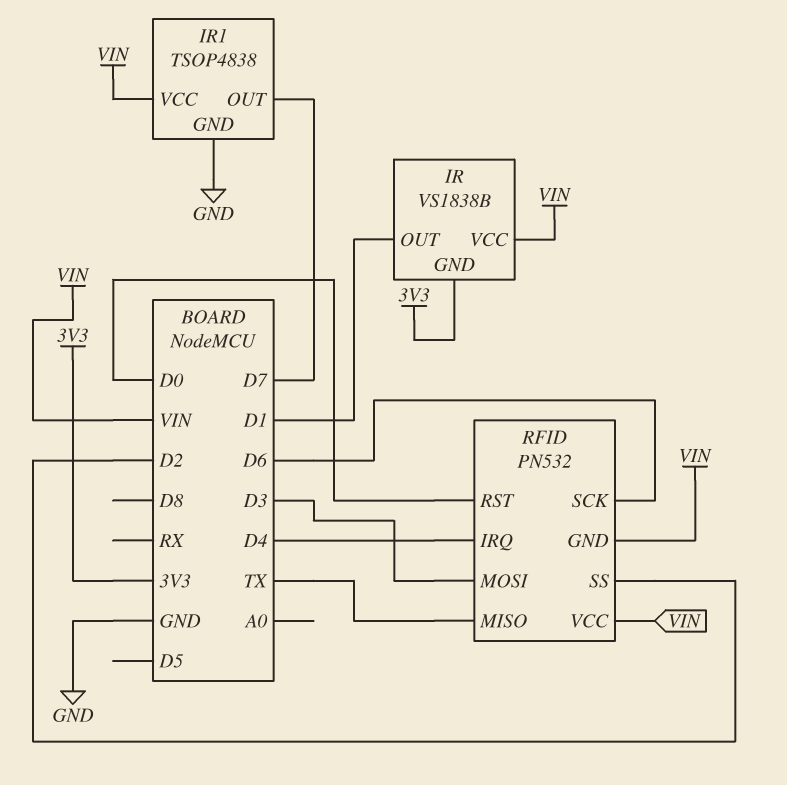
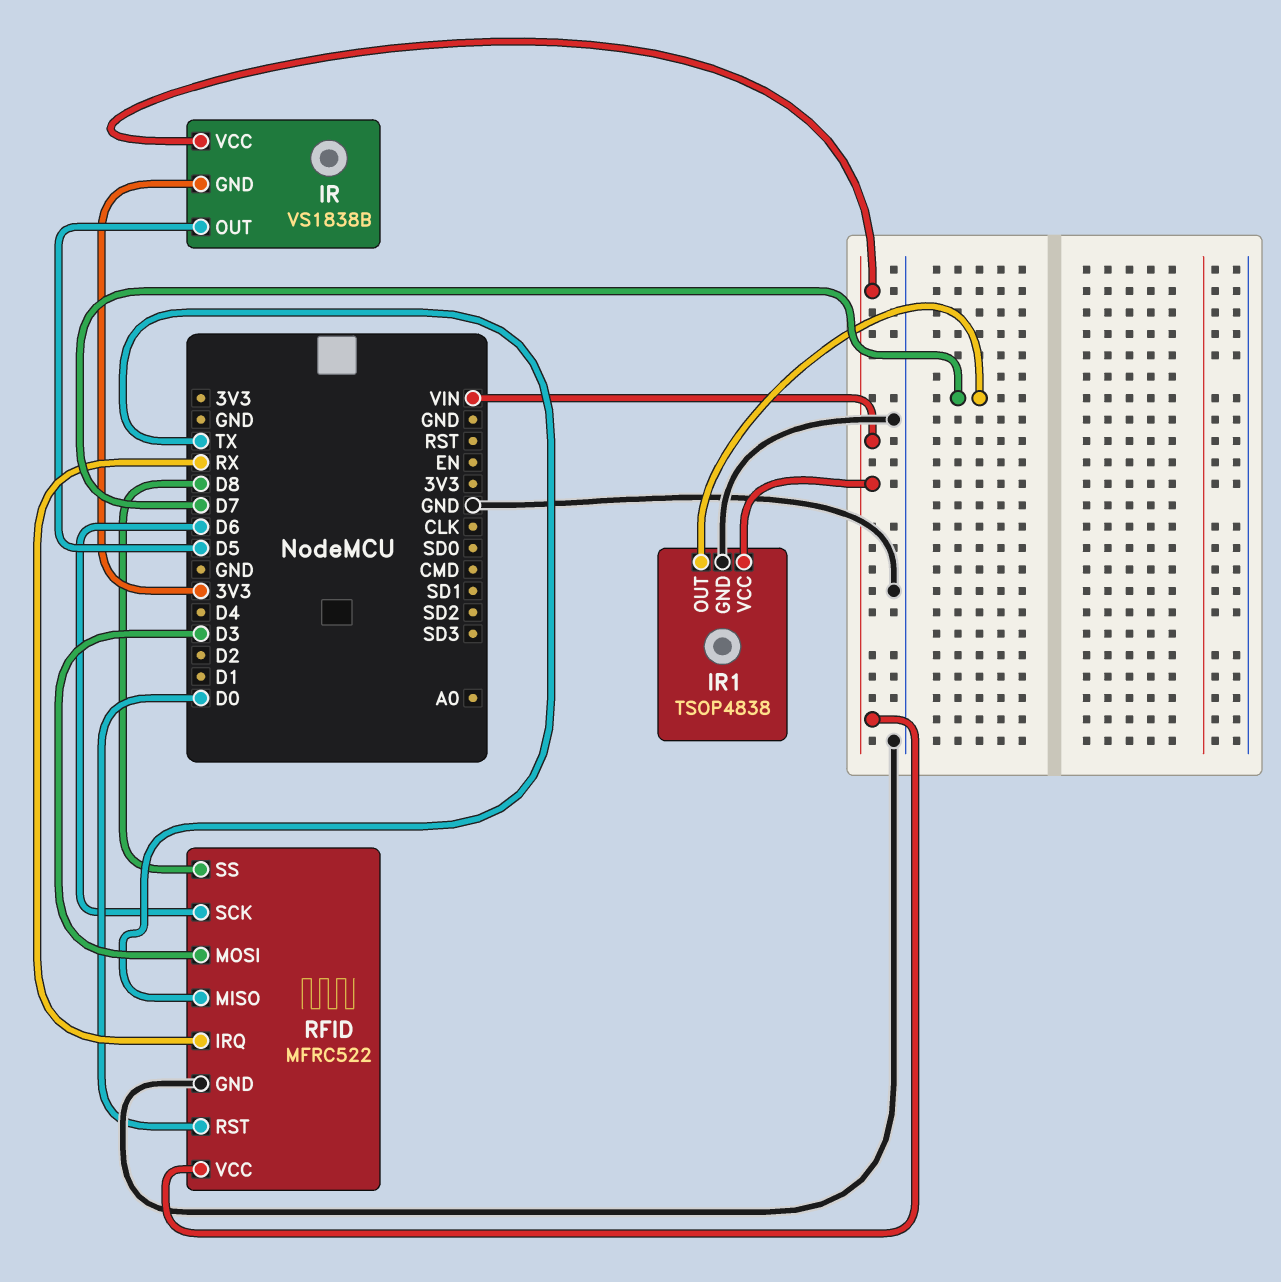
IR pin OUT: D1 -> D5
RFID: PN532 -> MFRC522
RFID pin GND: VIN -> GND
RFID pin IRQ: D4 -> RX
RFID pin SS: D2 -> D8

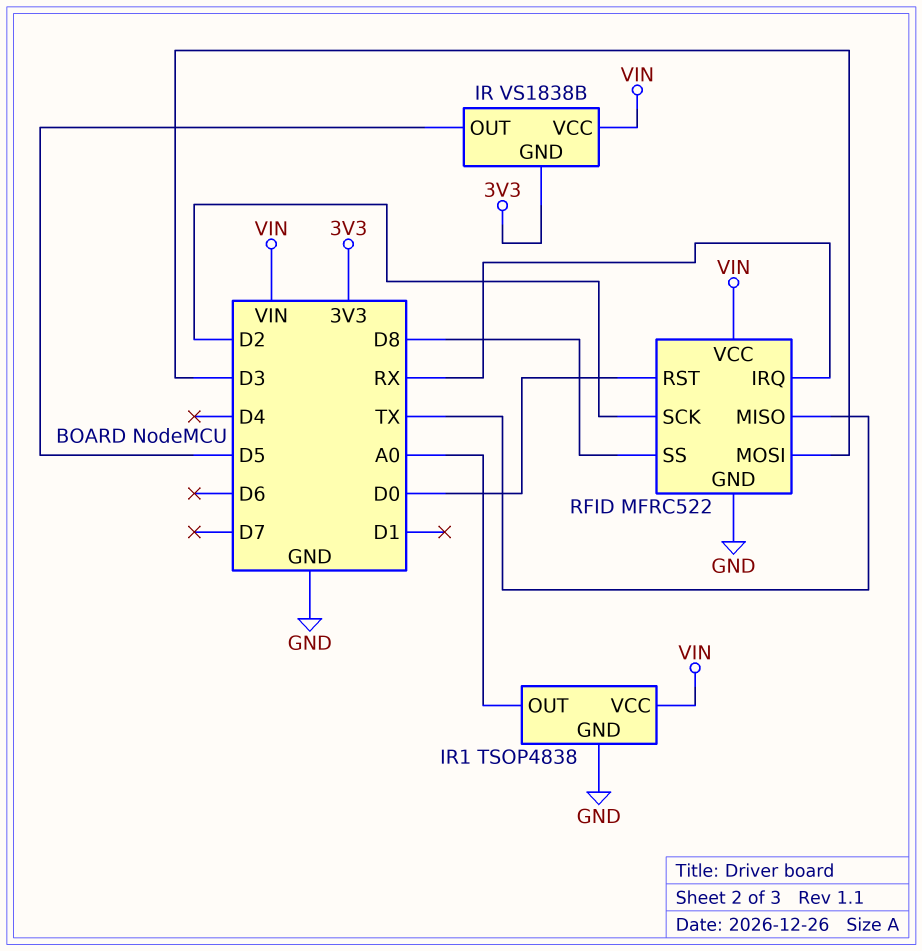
IR1 pin OUT: D7 -> A0
RFID pin SCK: D6 -> D2

